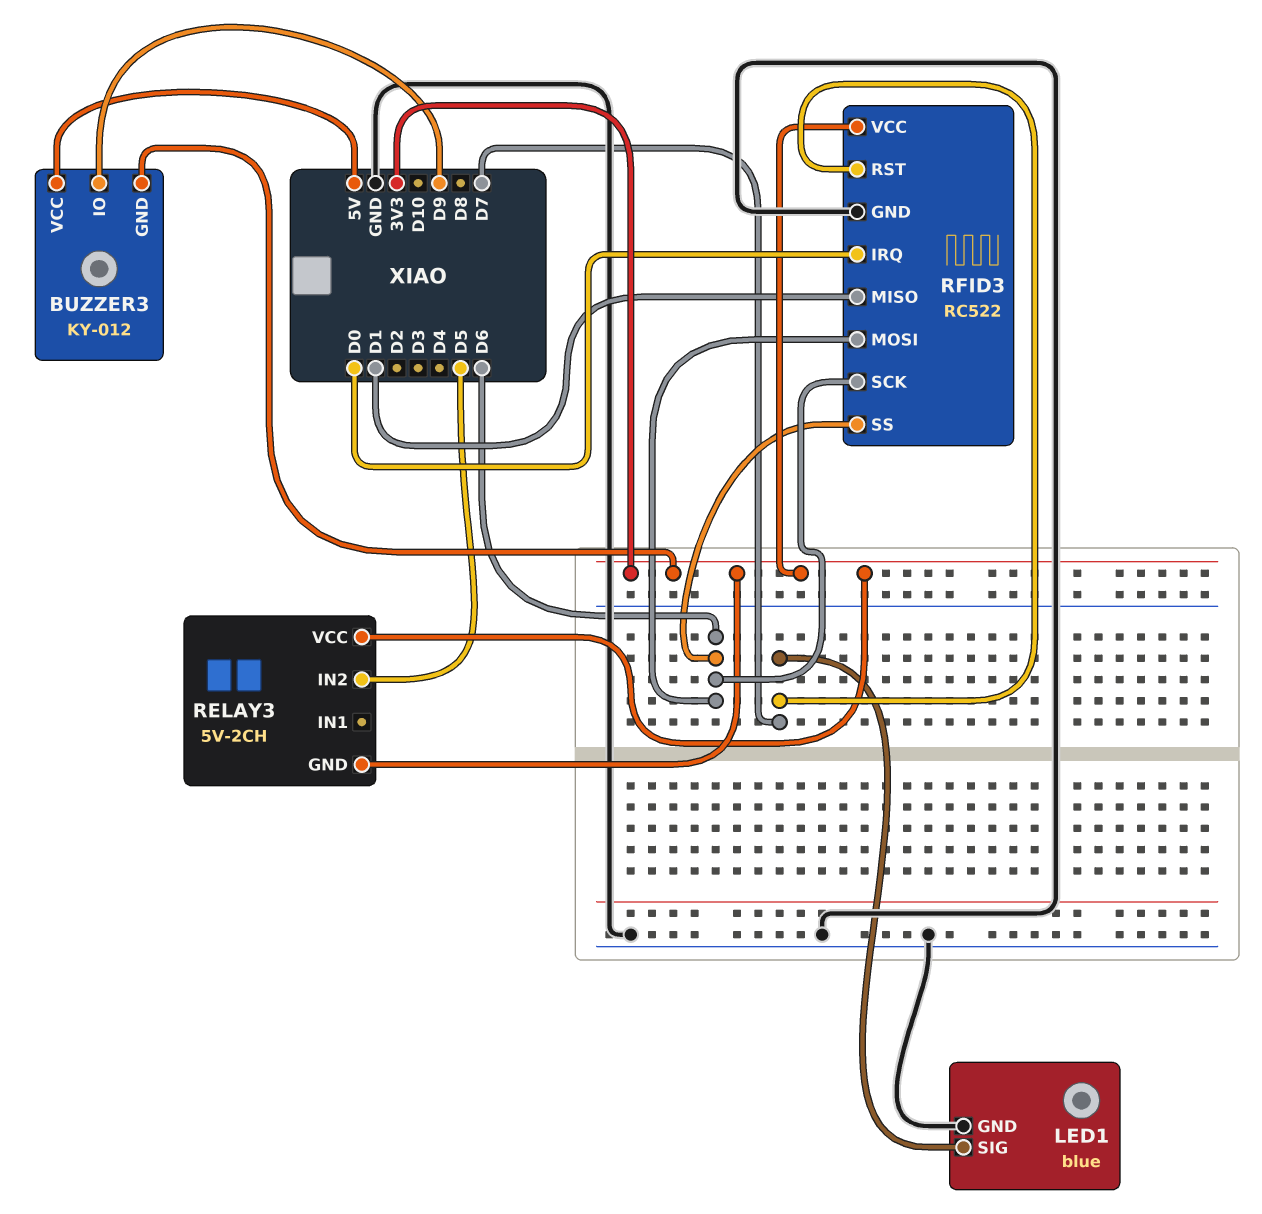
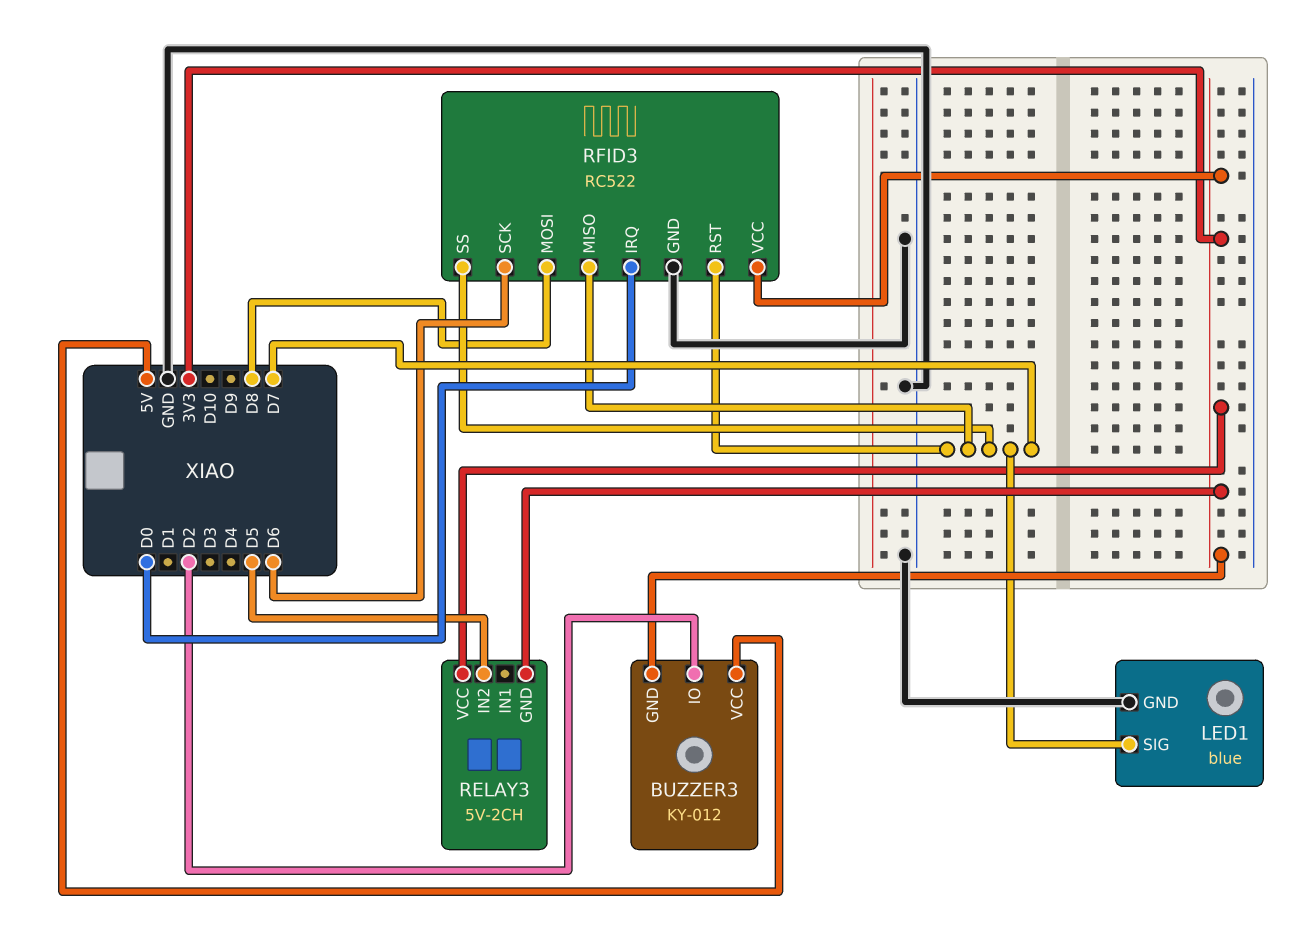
BUZZER3 pin IO: D9 -> D2
RFID3 pin MISO: D1 -> D7
RFID3 pin MOSI: D6 -> D8
RFID3 pin SS: D6 -> D7

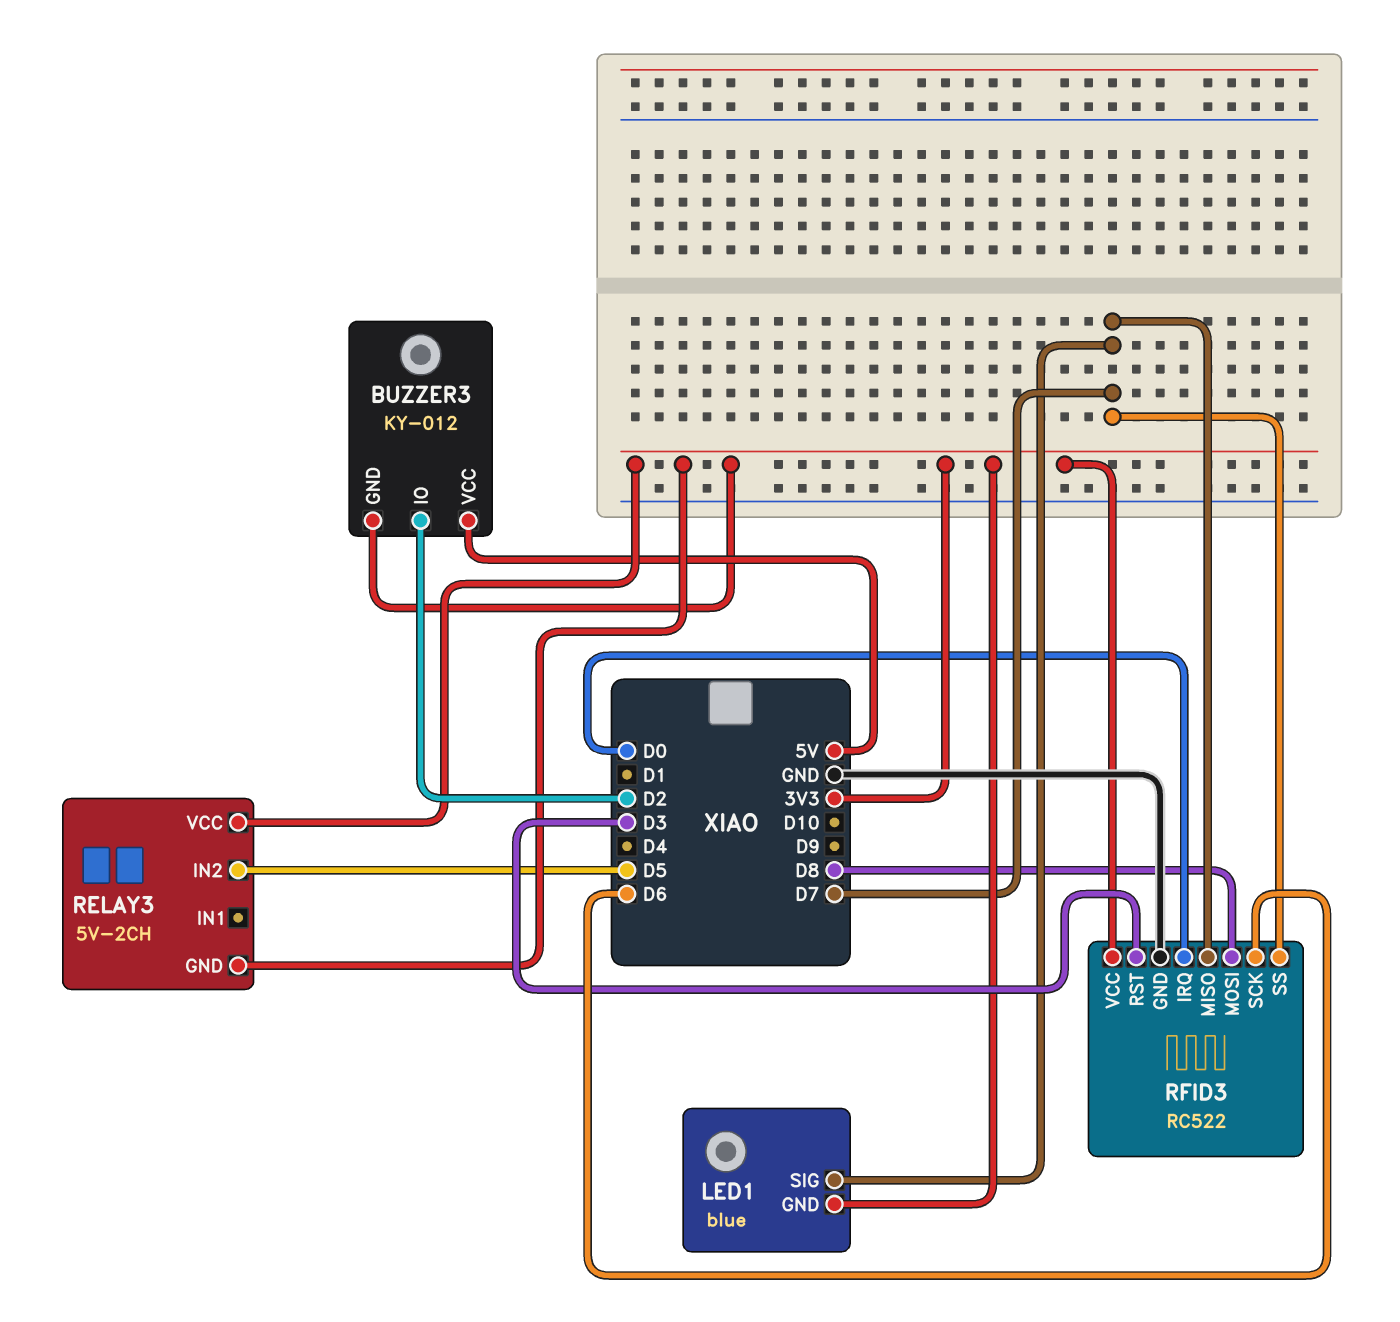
LED1 pin GND: GND -> 3V3
RFID3 pin RST: D7 -> D3

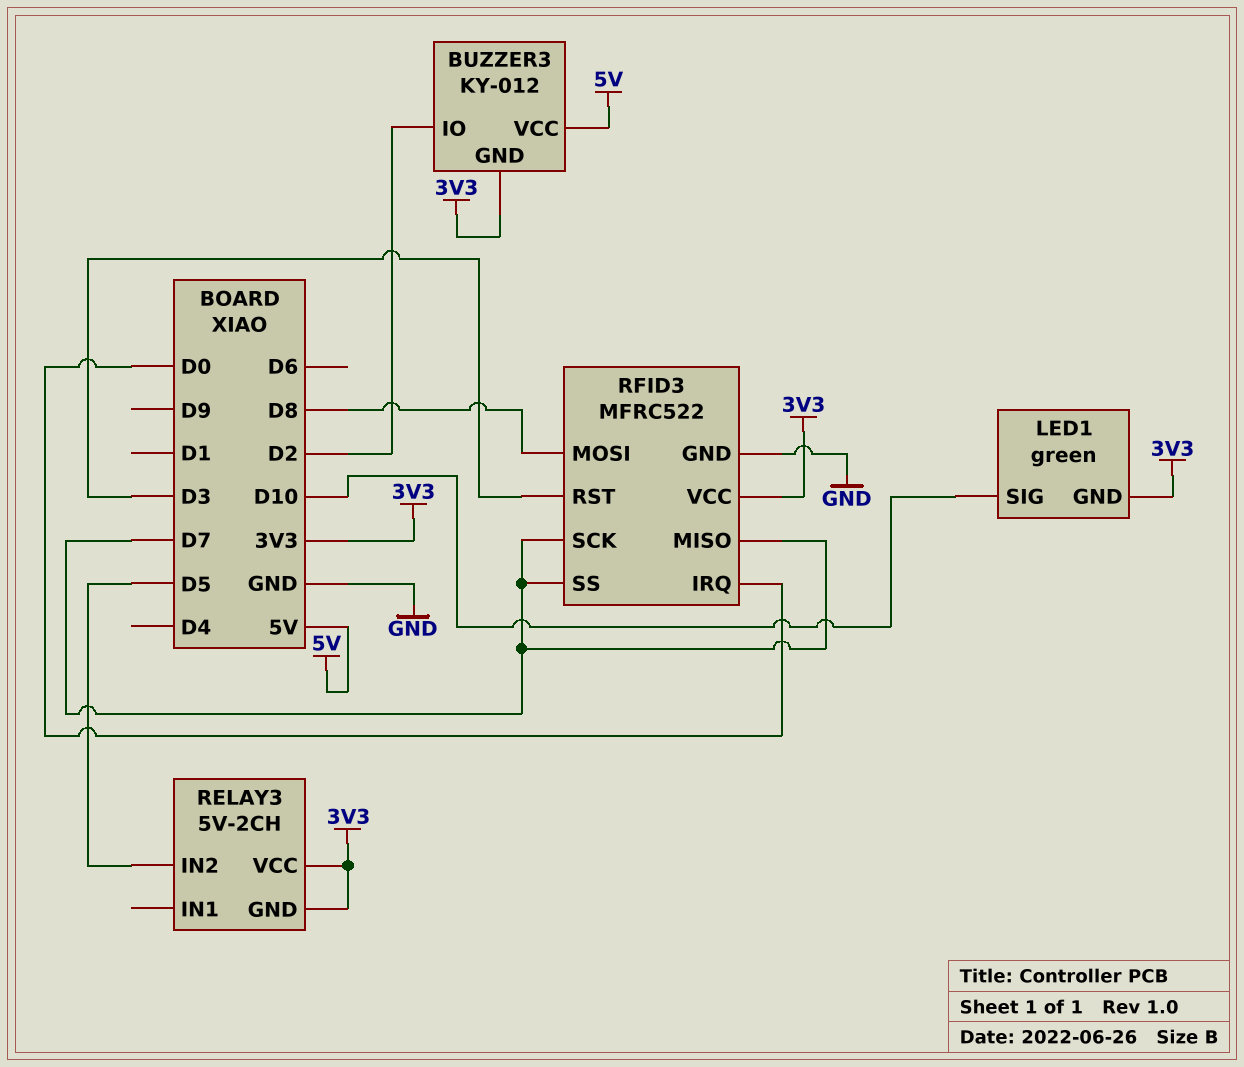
LED1: blue -> green
LED1 pin SIG: D7 -> D10
RFID3: RC522 -> MFRC522
RFID3 pin SCK: D6 -> D7

